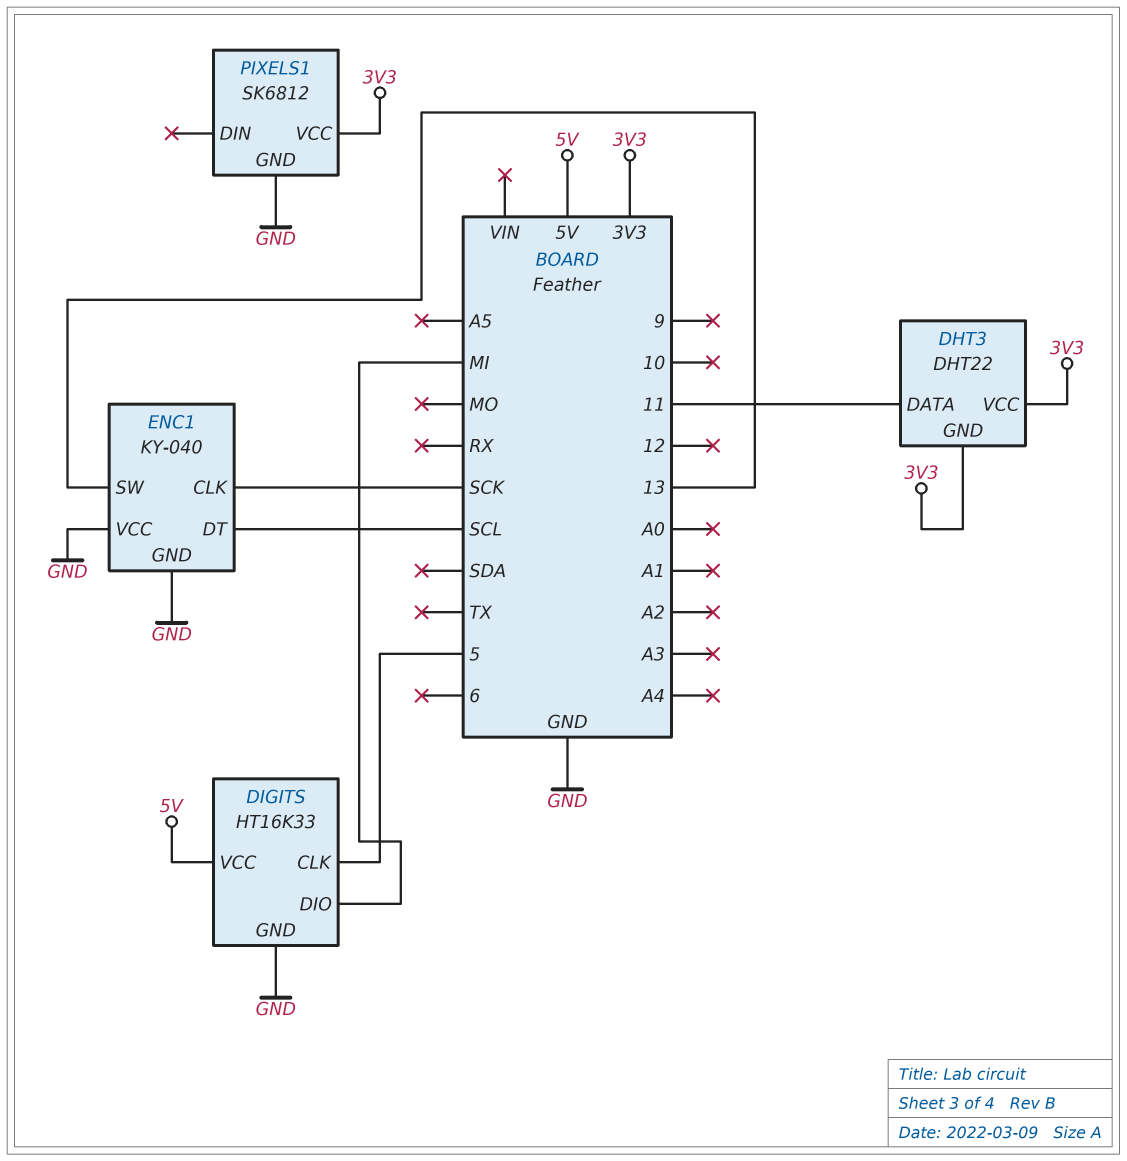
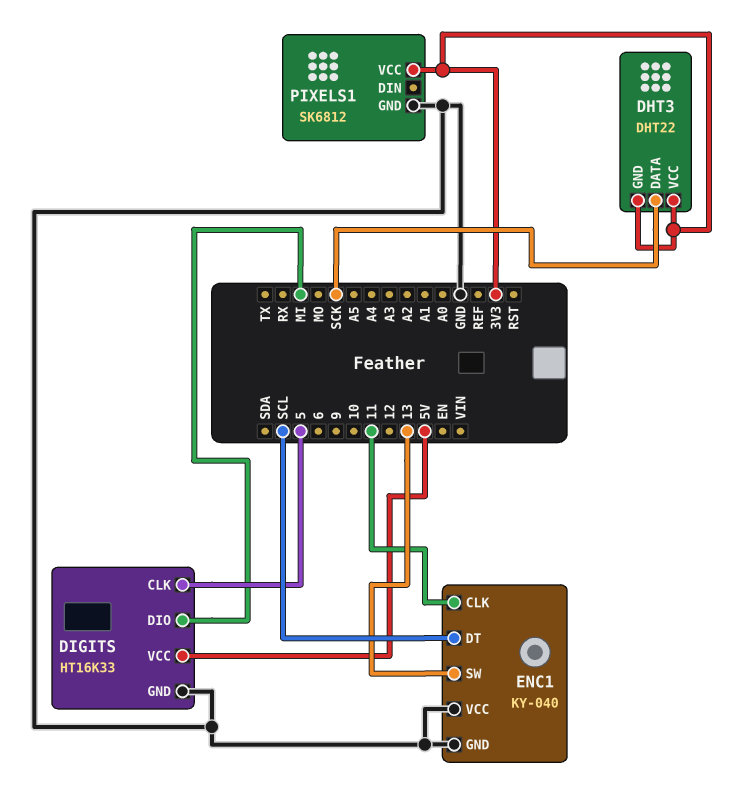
DHT3 pin DATA: 11 -> SCK
ENC1 pin CLK: SCK -> 11

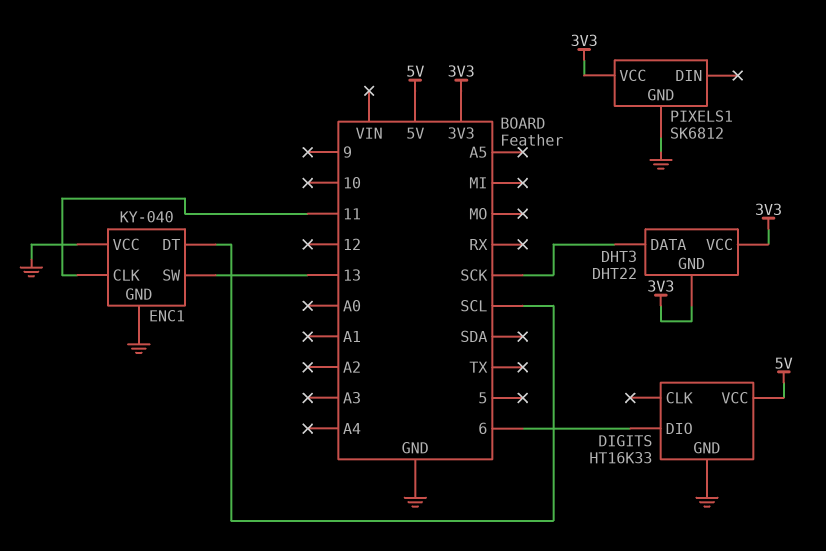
DIGITS pin CLK: 5 -> none
DIGITS pin DIO: MI -> 6

